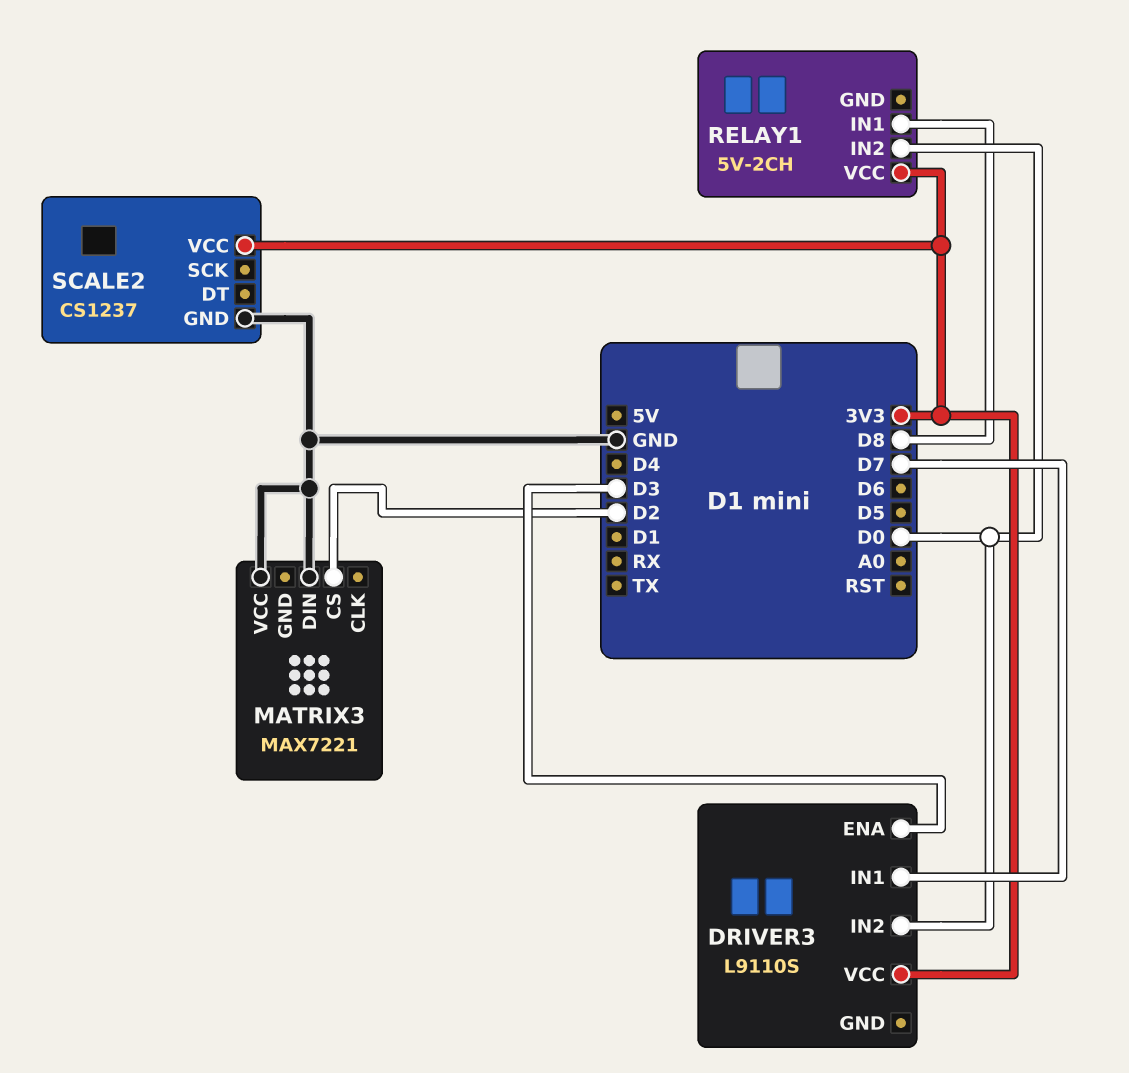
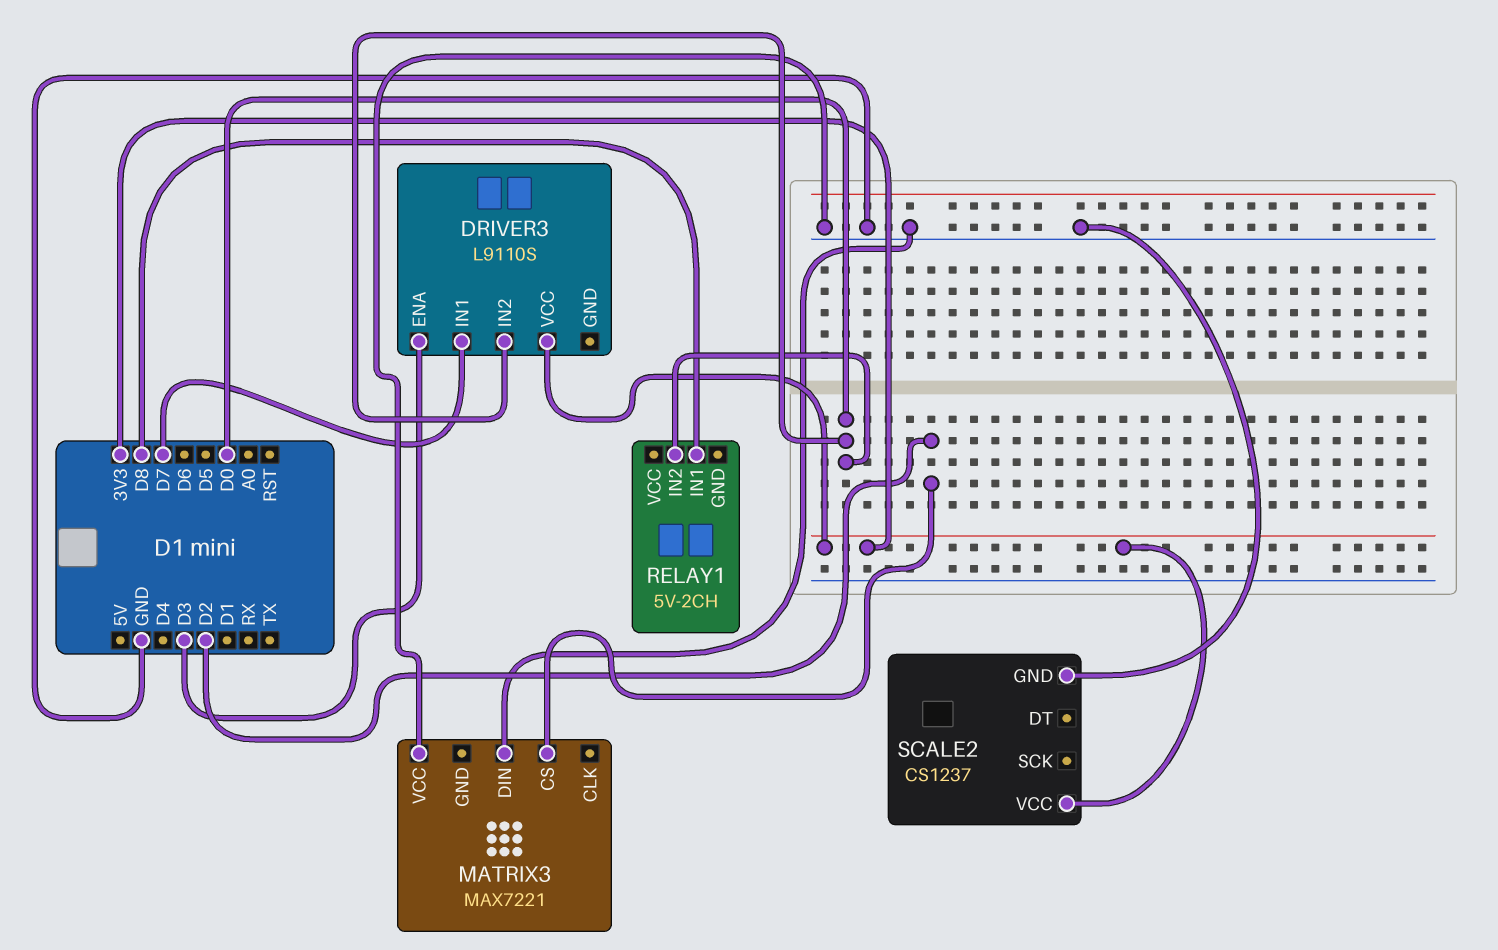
RELAY1 pin VCC: 3V3 -> none

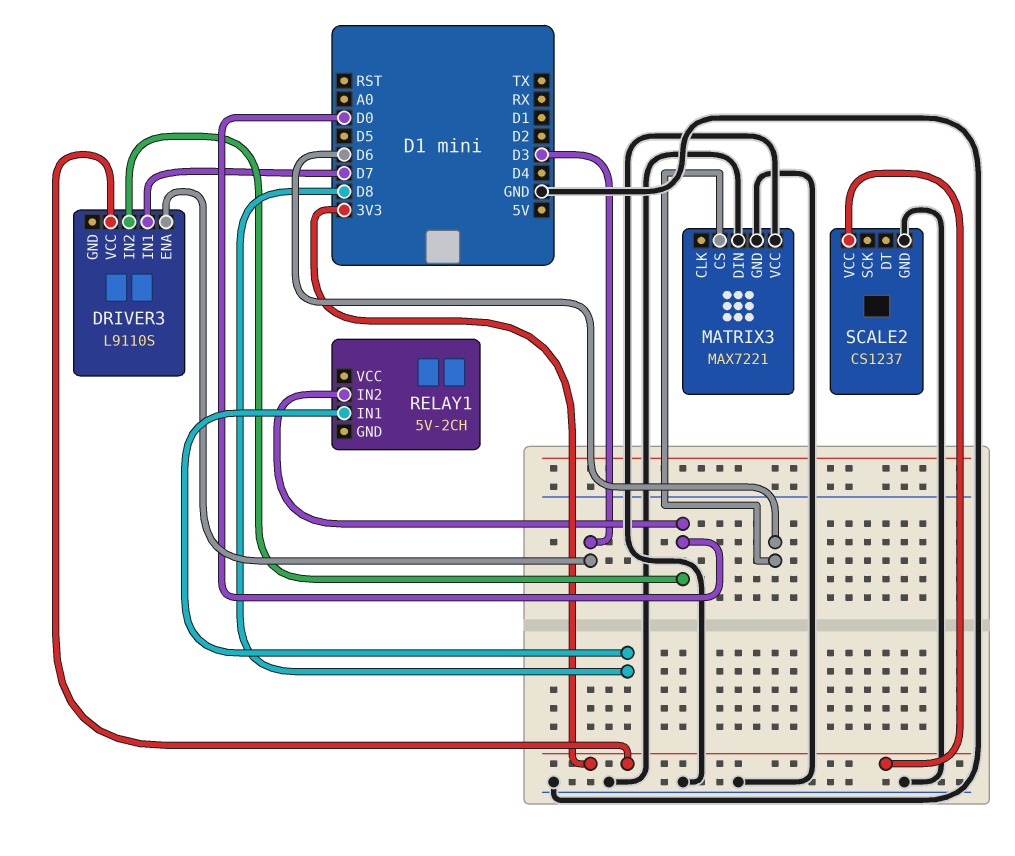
MATRIX3 pin CS: D2 -> D6
MATRIX3 pin GND: none -> GND

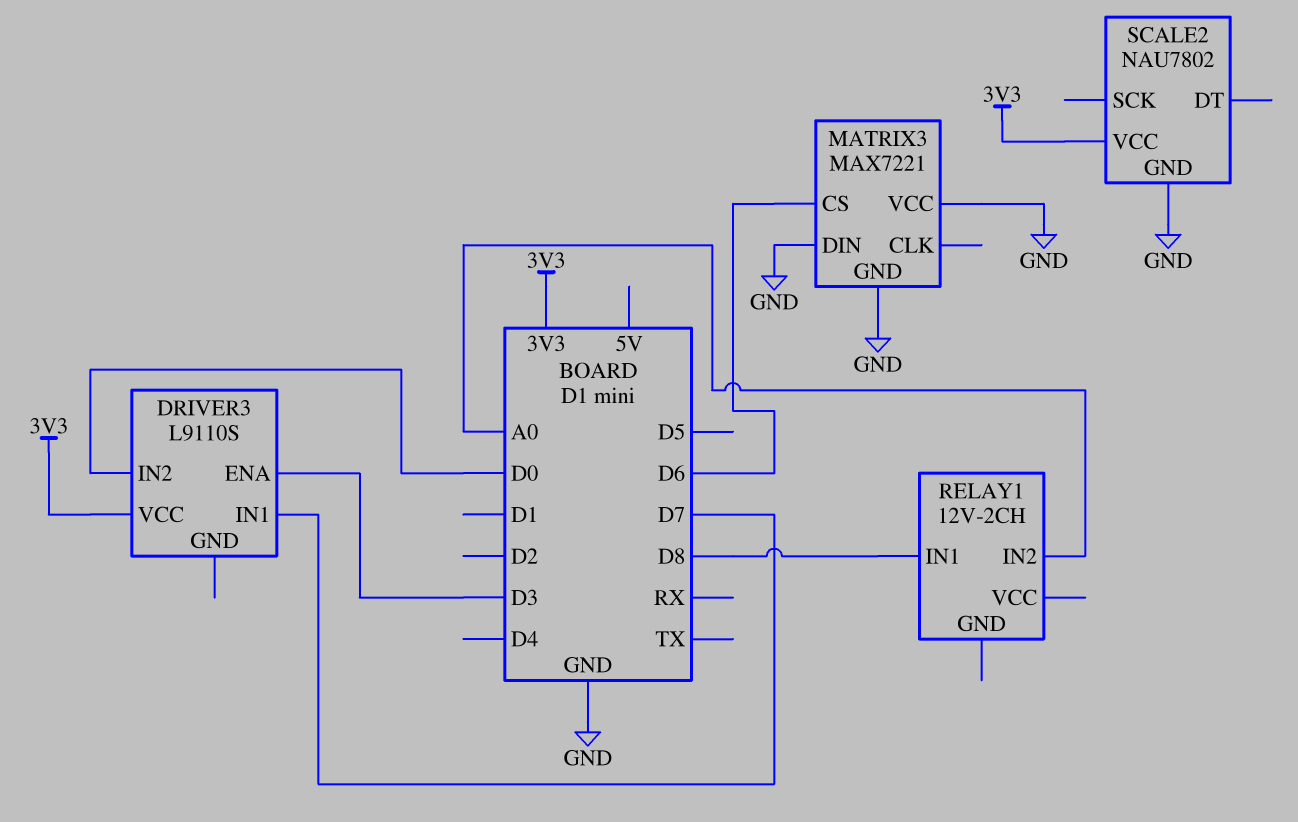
RELAY1: 5V-2CH -> 12V-2CH
RELAY1 pin IN2: D0 -> A0
SCALE2: CS1237 -> NAU7802

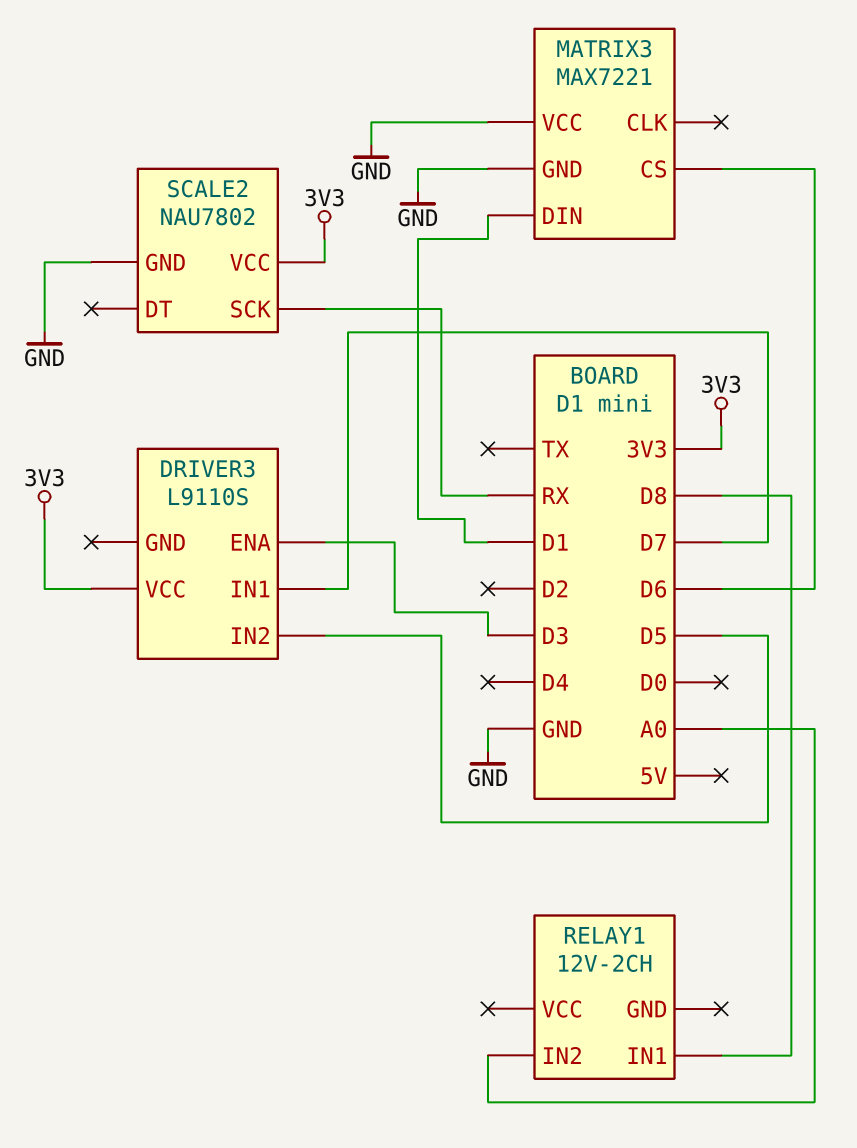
DRIVER3 pin IN2: D0 -> D5
MATRIX3 pin DIN: GND -> D1
SCALE2 pin SCK: none -> RX

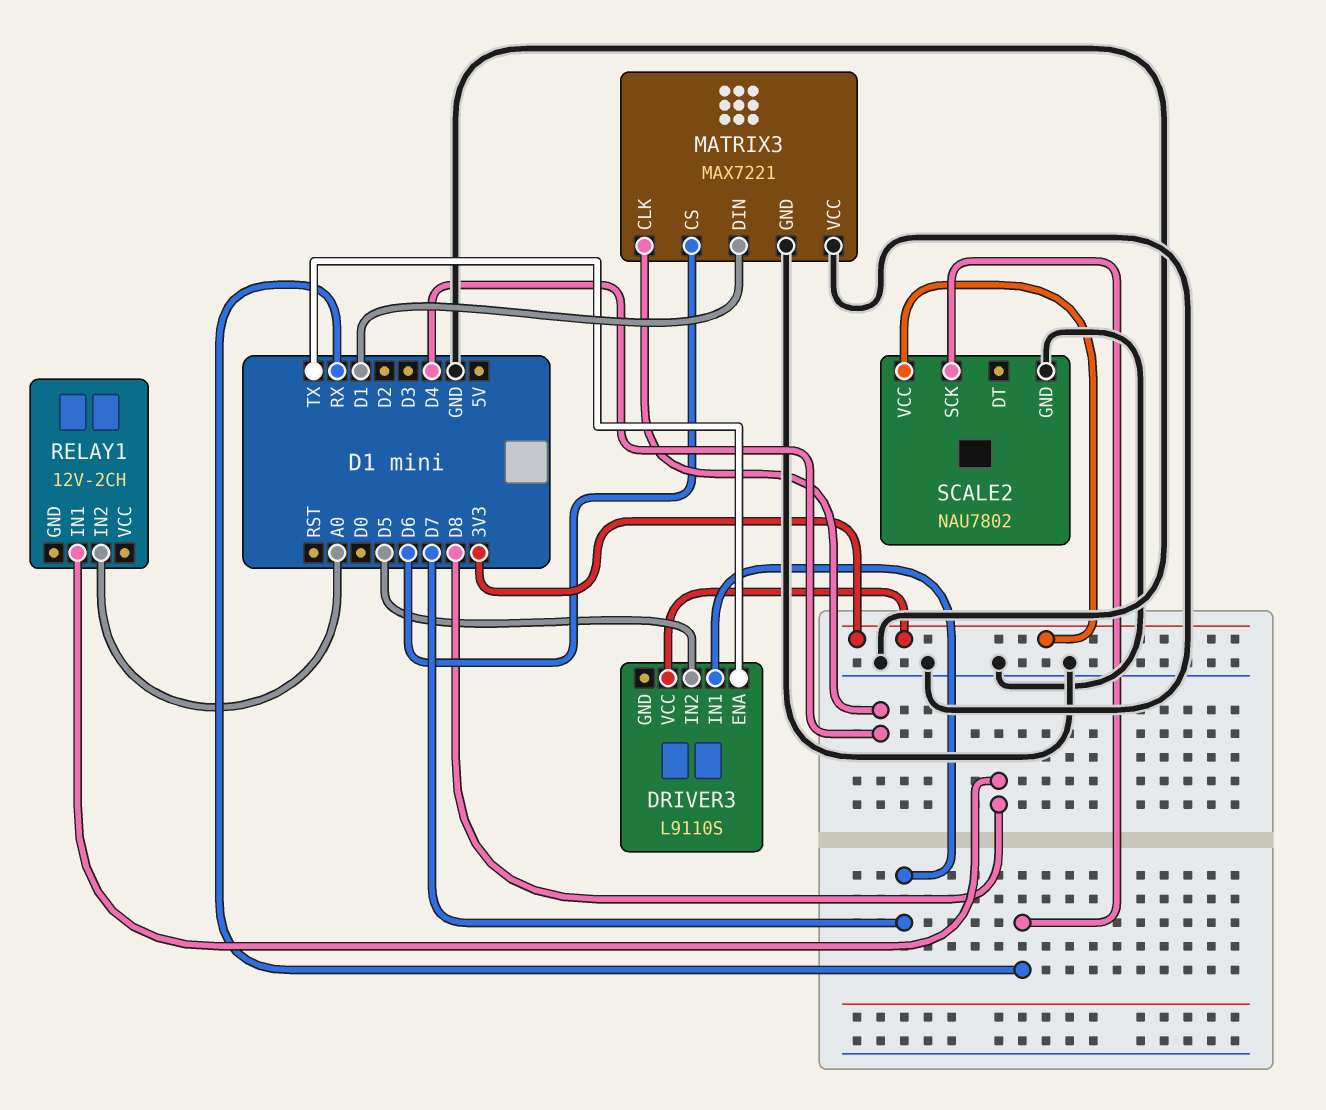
DRIVER3 pin ENA: D3 -> TX
MATRIX3 pin CLK: none -> D4

